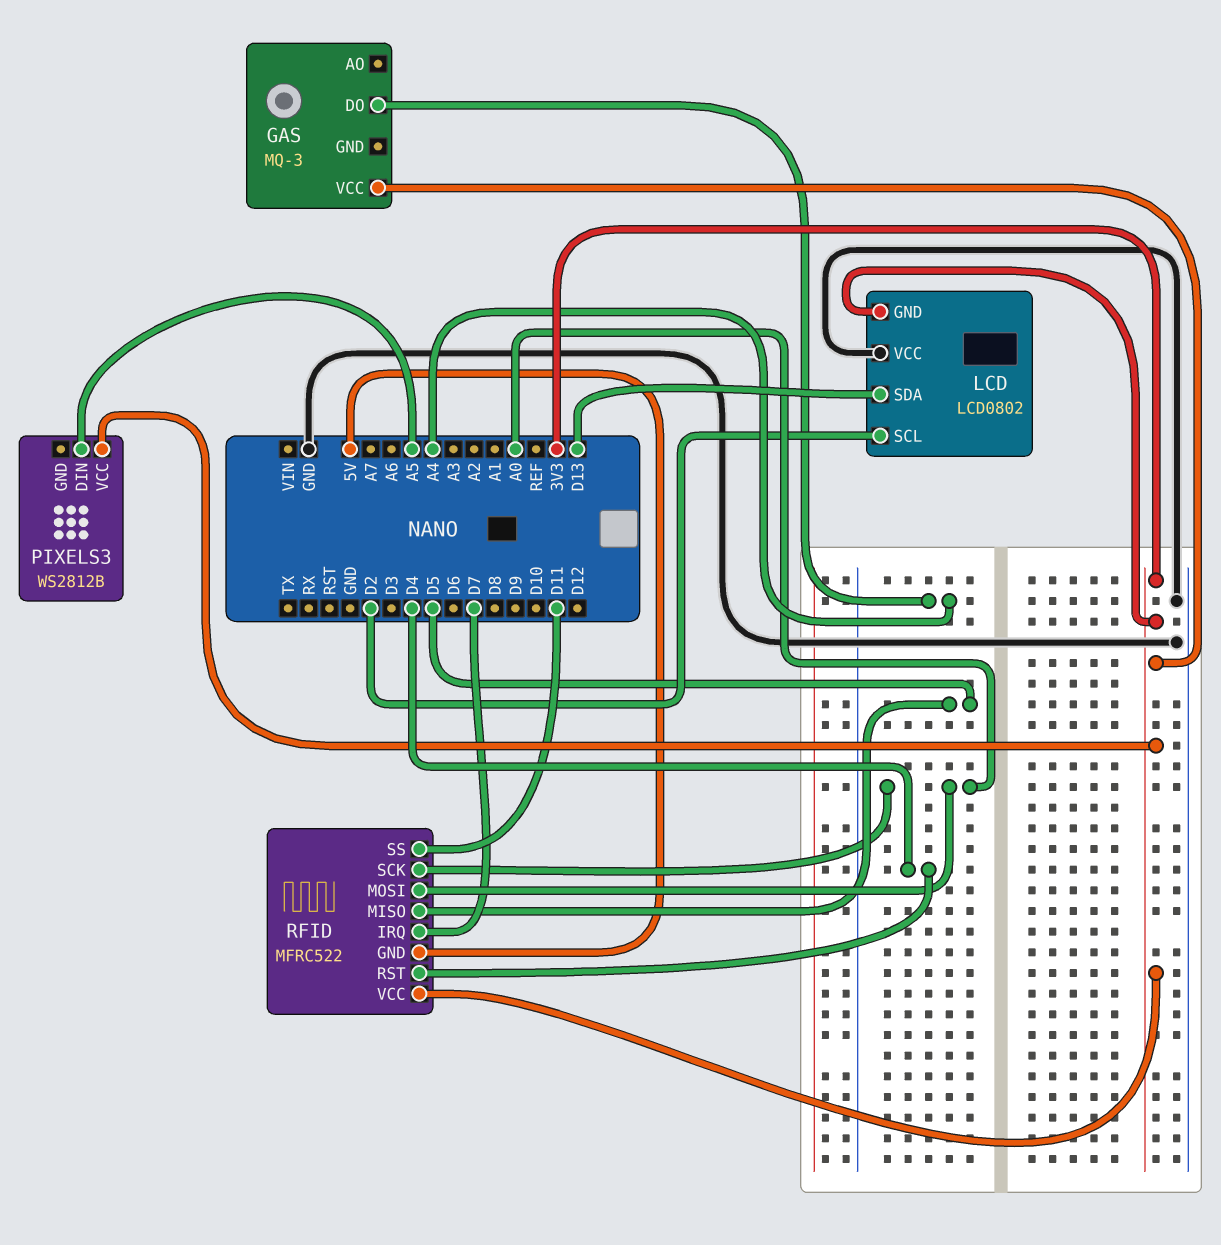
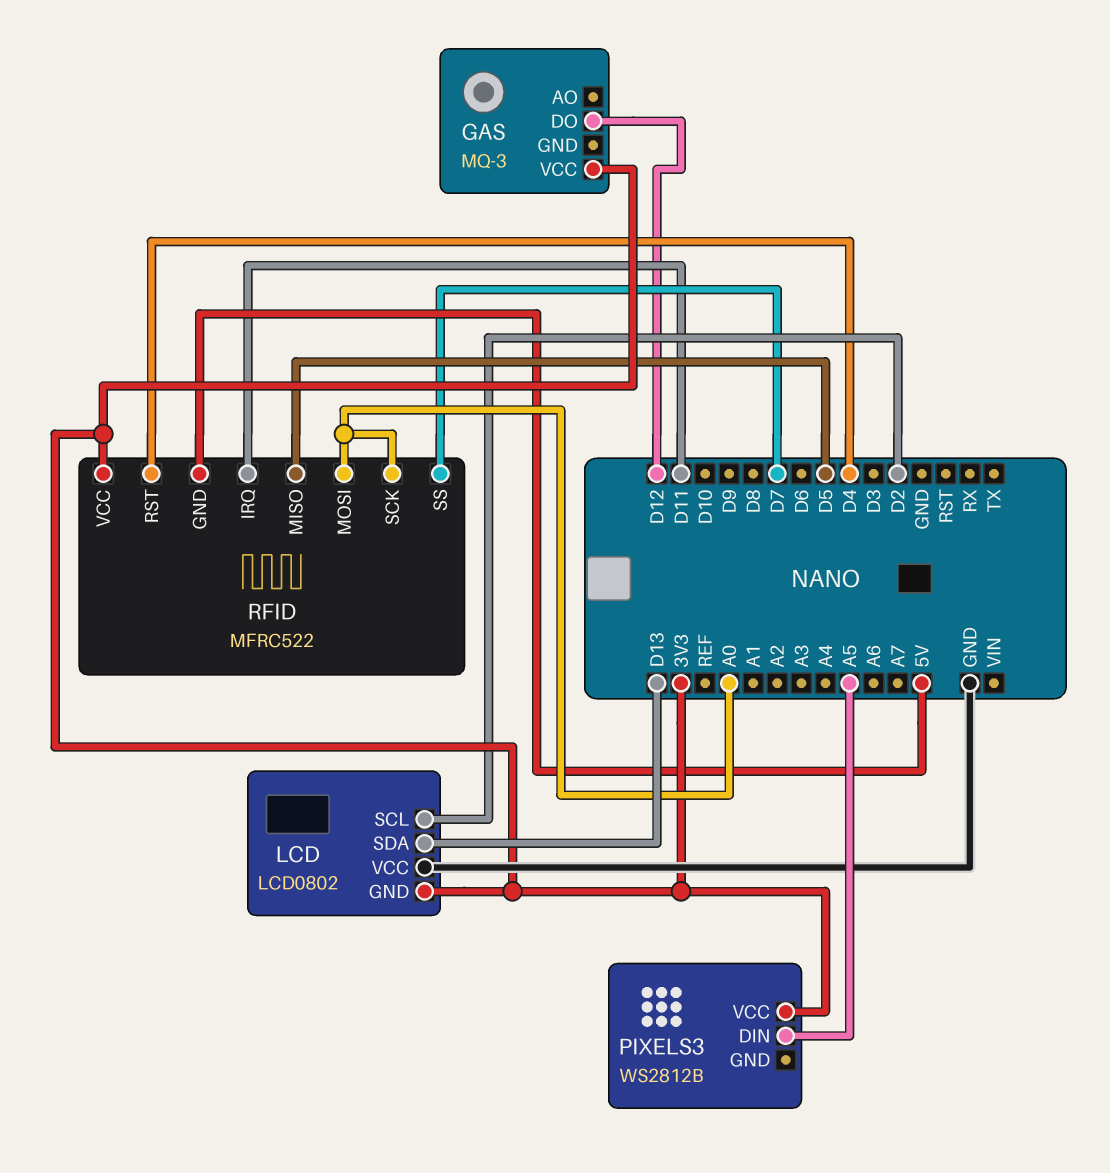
GAS pin DO: A4 -> D12
RFID pin IRQ: D7 -> D11
RFID pin SS: D11 -> D7

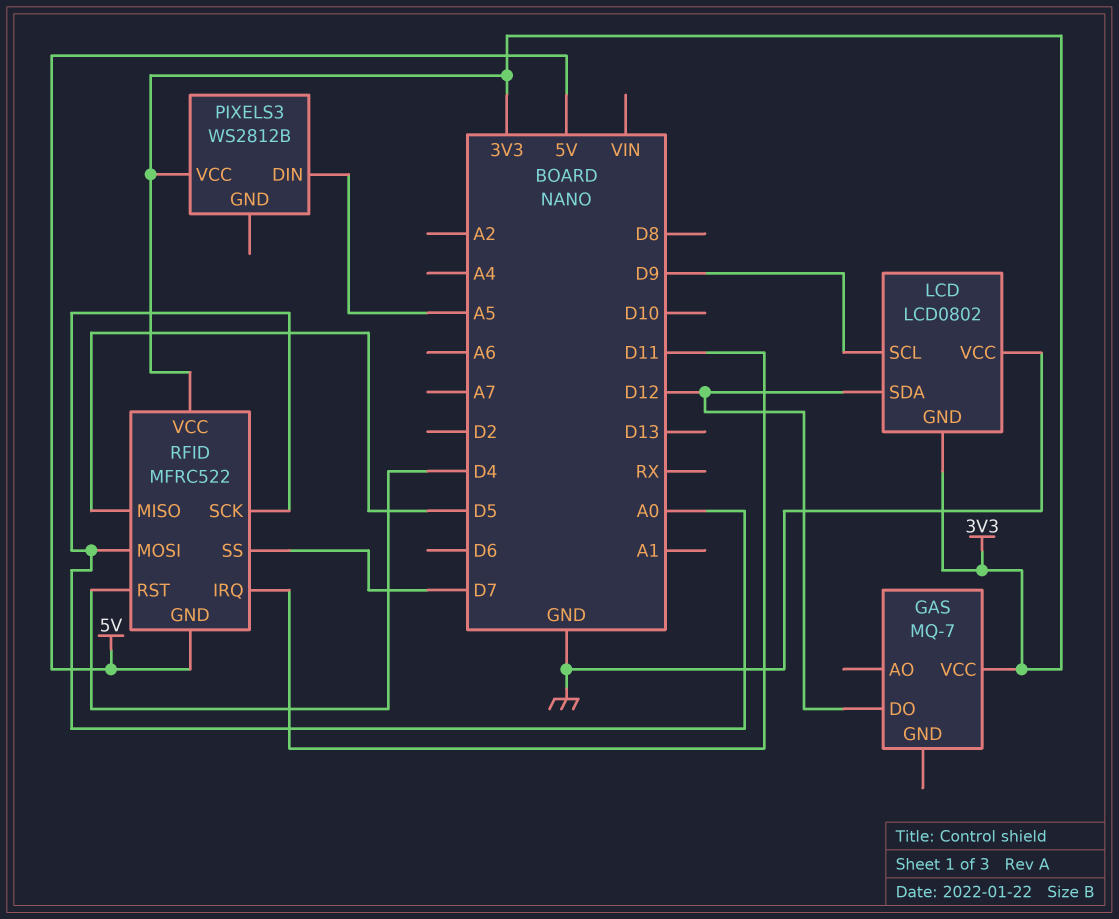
GAS: MQ-3 -> MQ-7
LCD pin SCL: D2 -> D9
LCD pin SDA: D13 -> D12

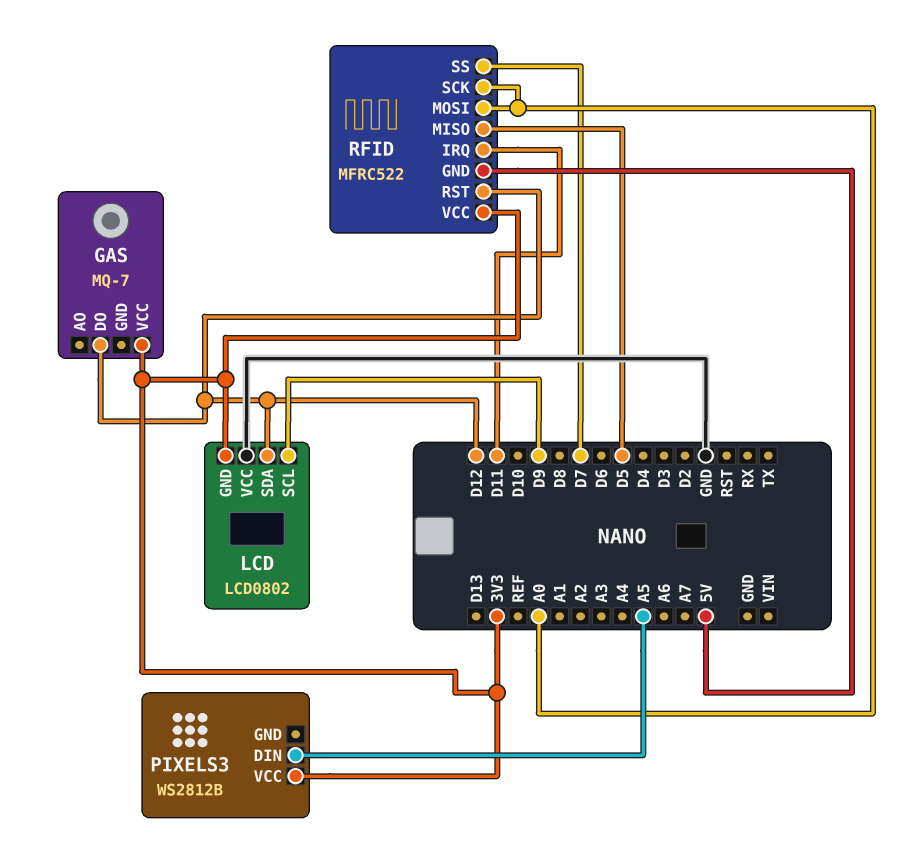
RFID pin RST: D4 -> D12

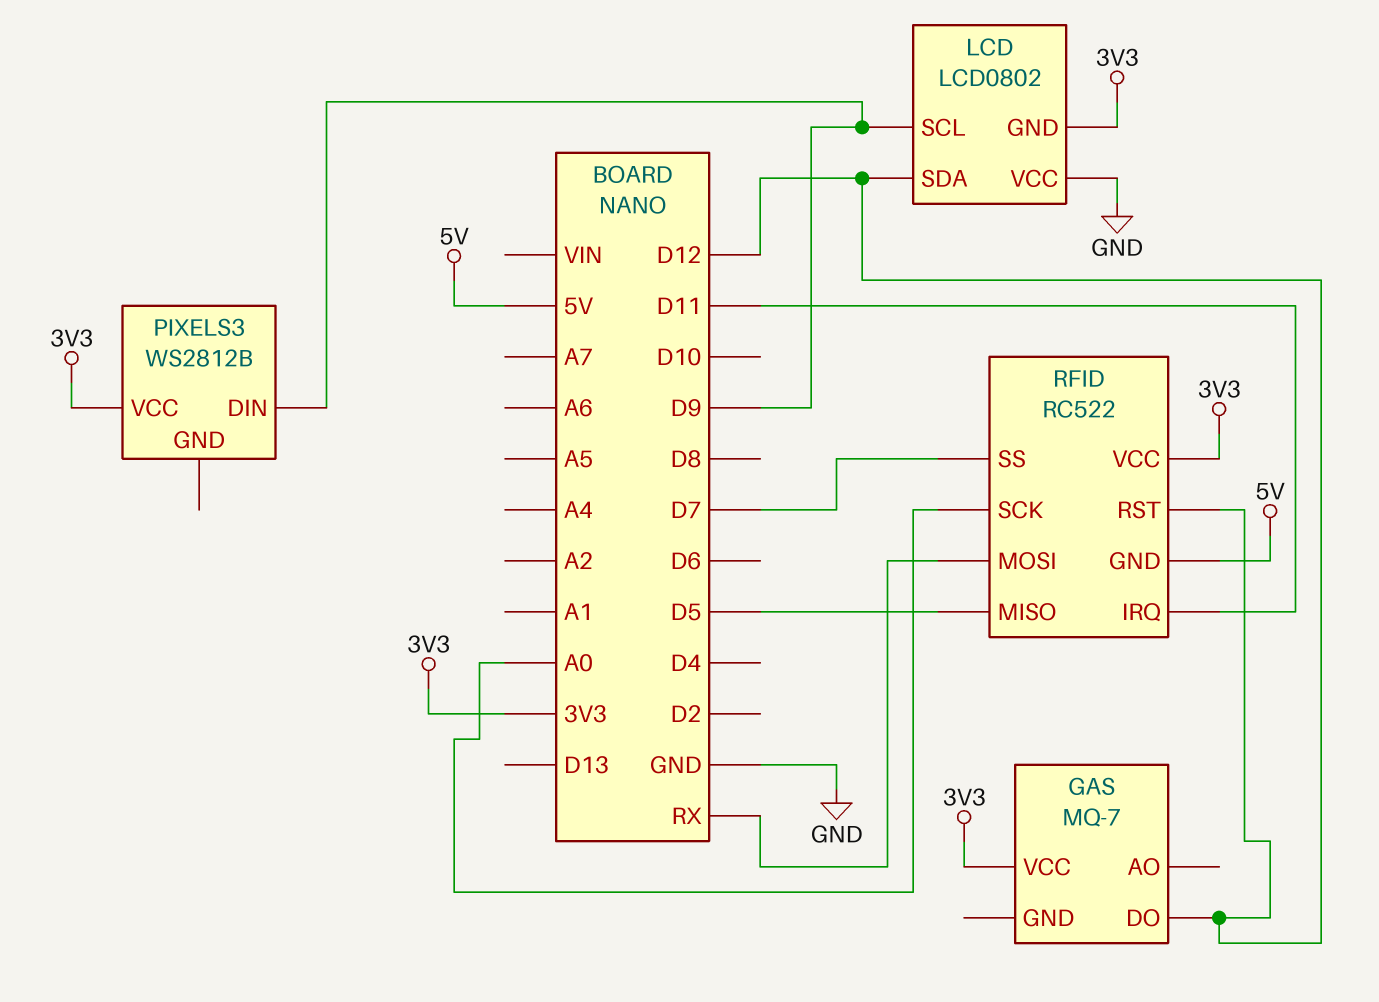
PIXELS3 pin DIN: A5 -> D9
RFID: MFRC522 -> RC522
RFID pin MOSI: A0 -> RX

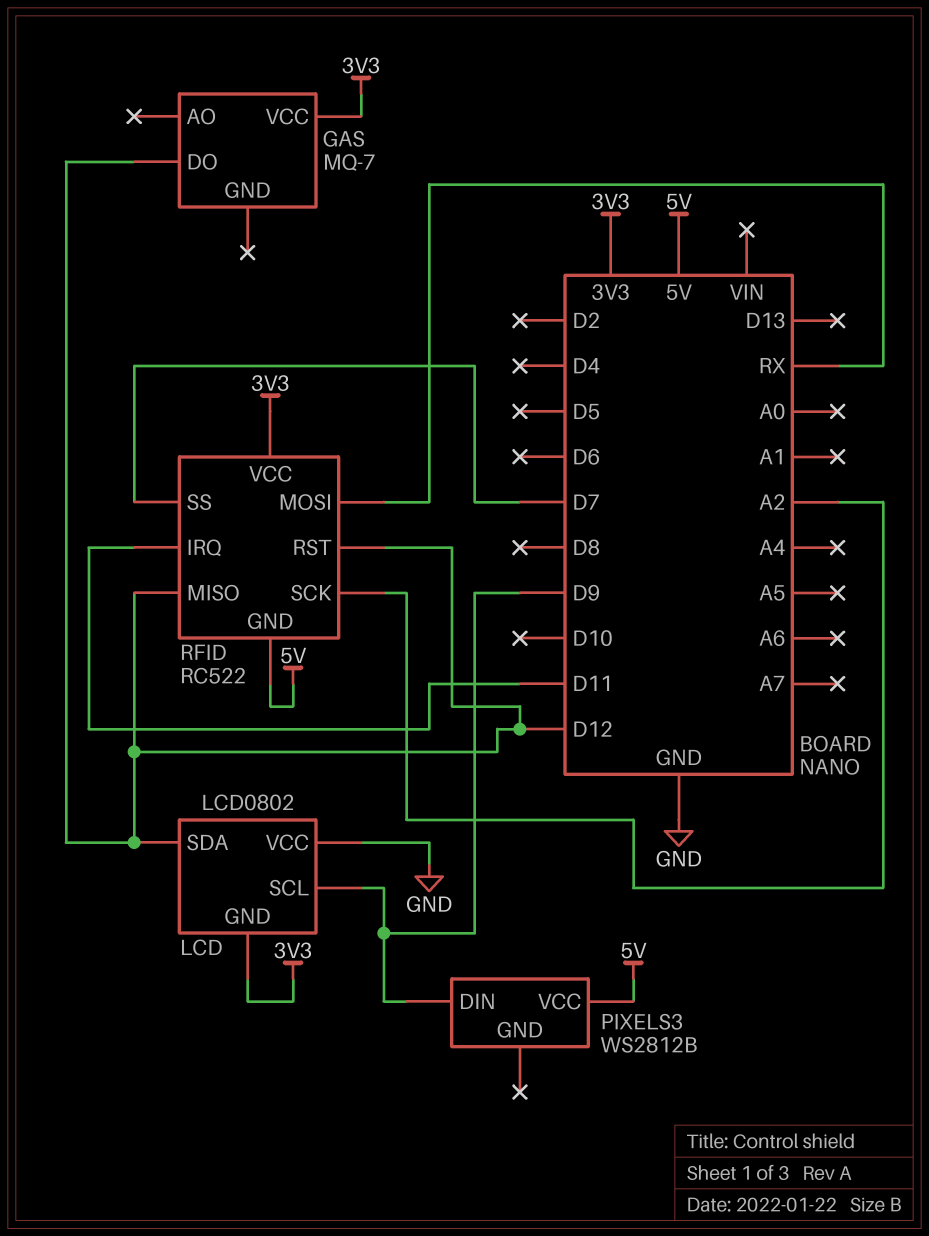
PIXELS3 pin VCC: 3V3 -> 5V
RFID pin MISO: D5 -> D12
RFID pin SCK: A0 -> A2

